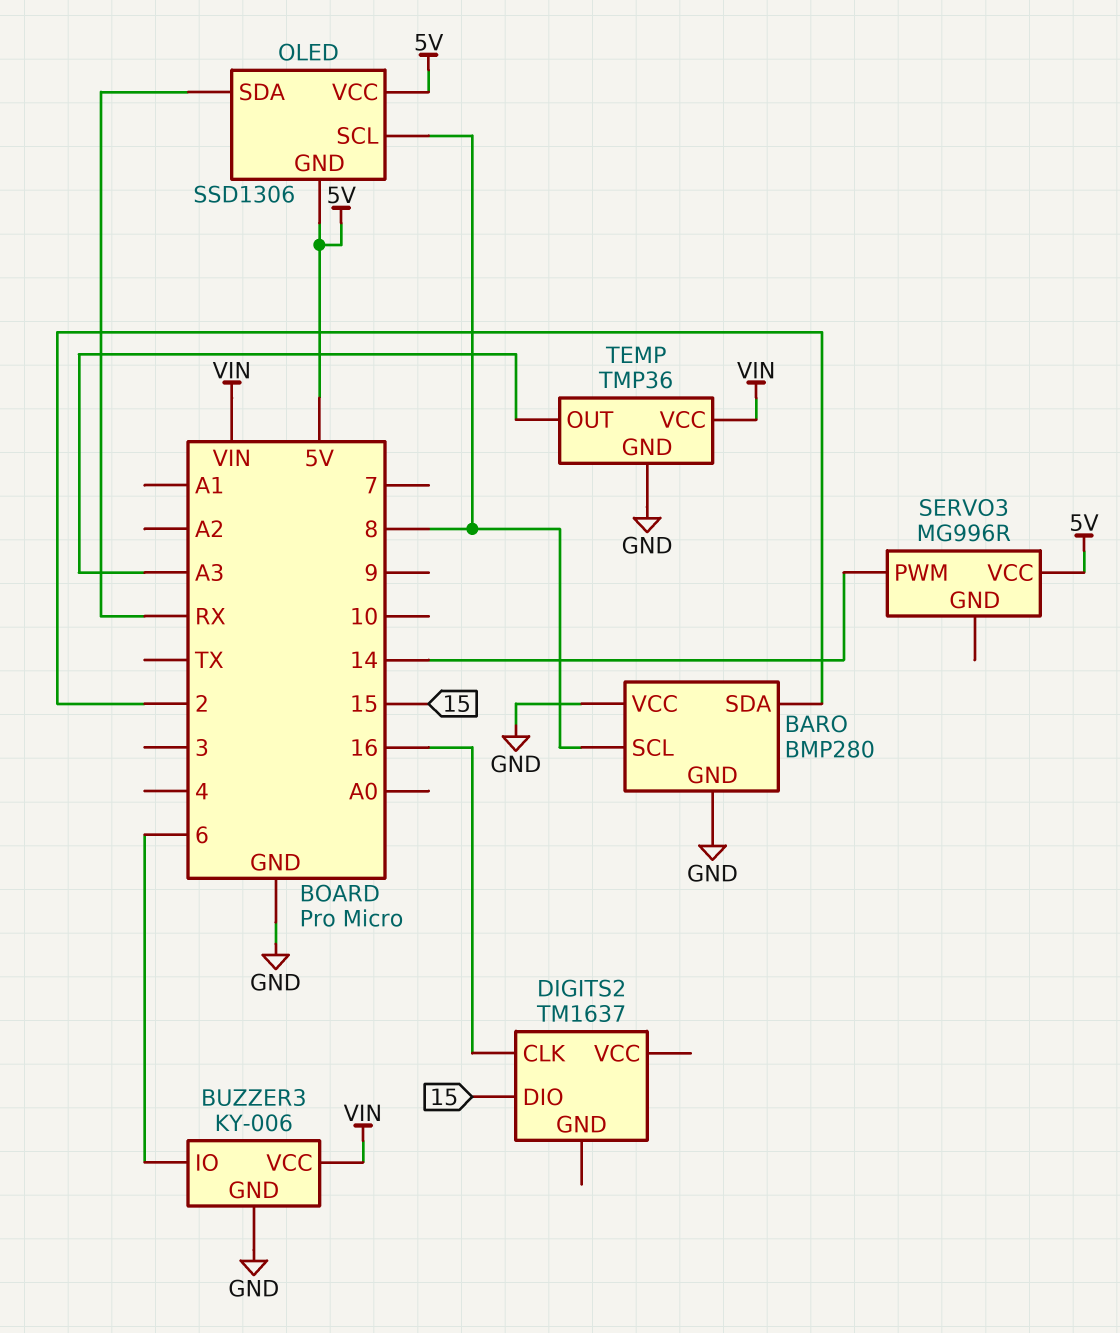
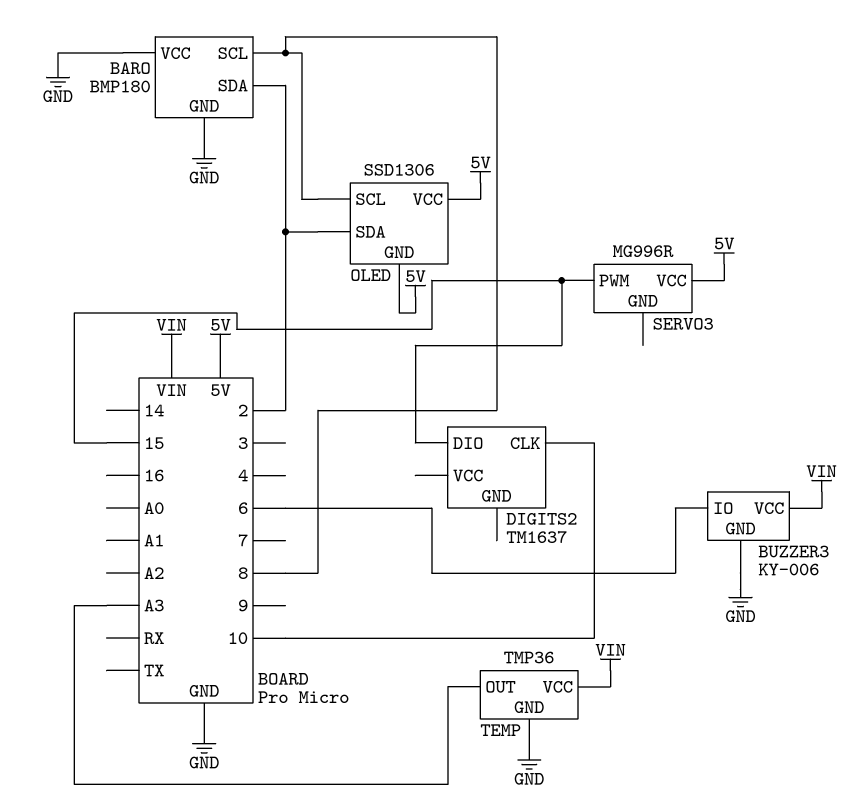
BARO: BMP280 -> BMP180
DIGITS2 pin CLK: 16 -> 10
OLED pin SDA: RX -> 2
SERVO3 pin PWM: 14 -> 15

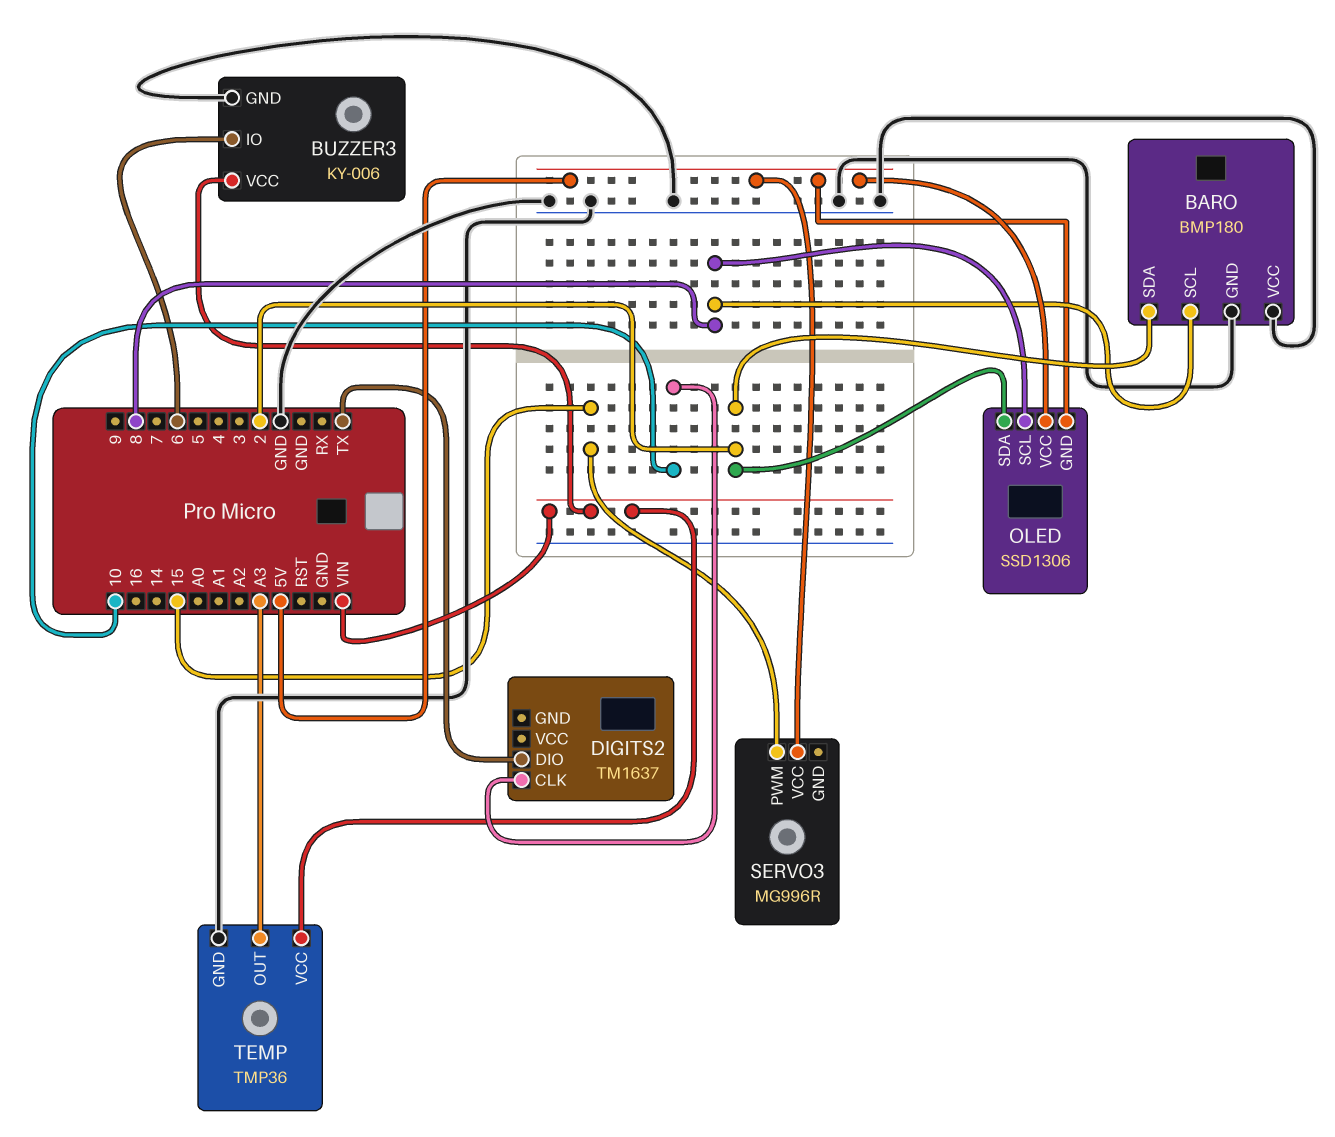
DIGITS2 pin DIO: 15 -> TX

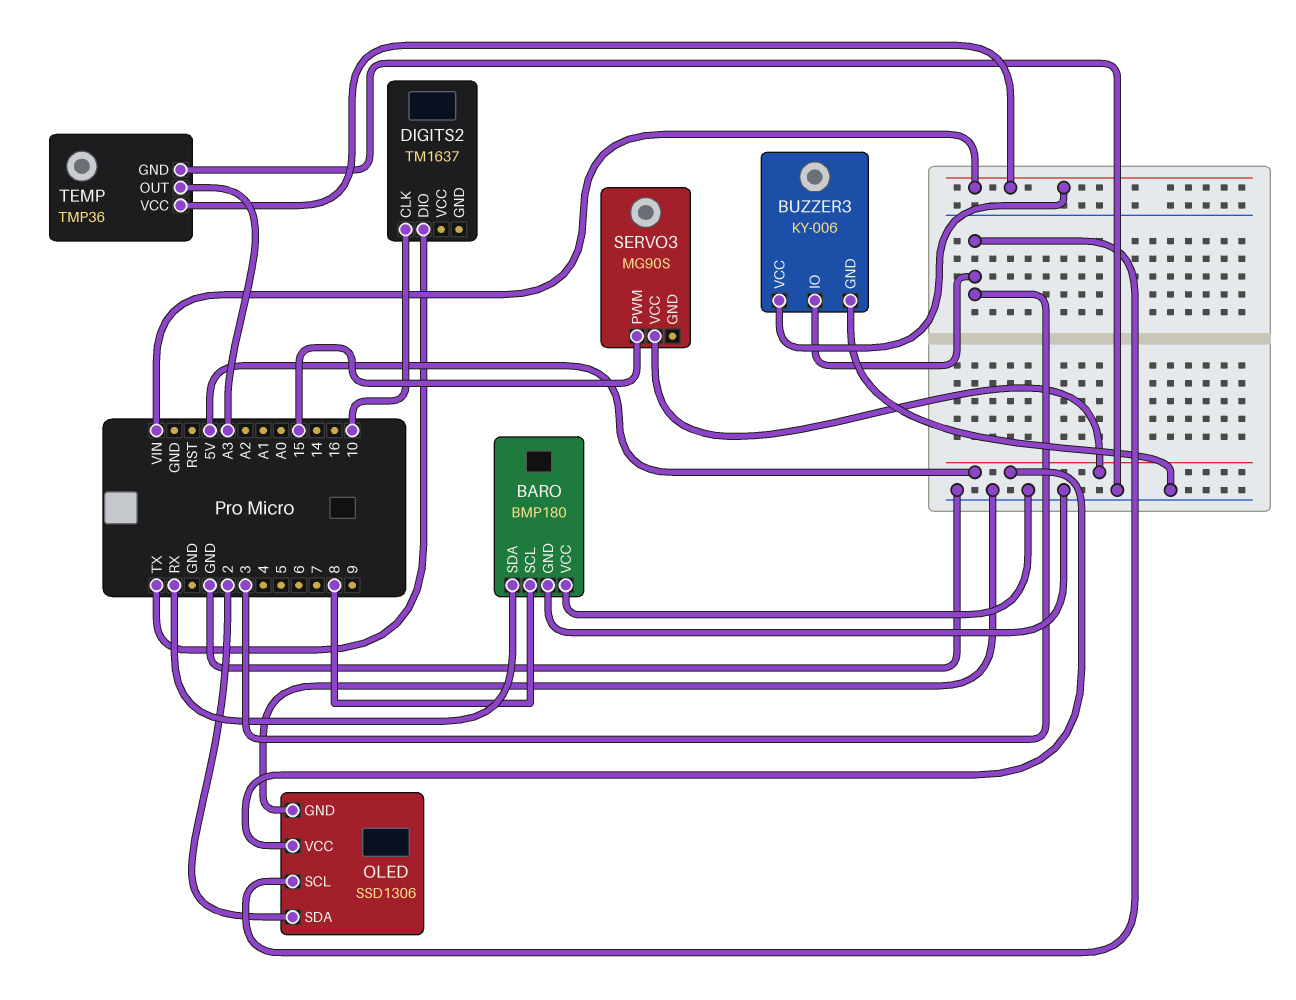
BARO pin SDA: 2 -> RX
BUZZER3 pin IO: 6 -> 3
OLED pin GND: 5V -> GND
OLED pin SCL: 8 -> 3
SERVO3: MG996R -> MG90S

